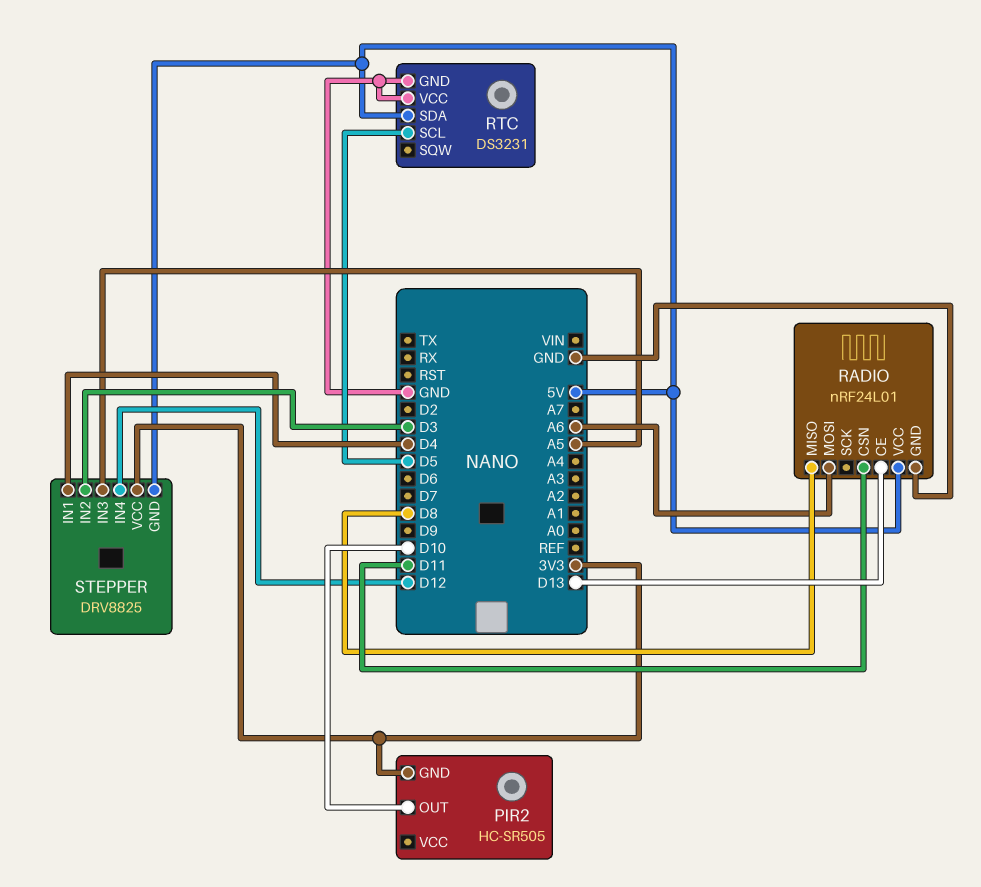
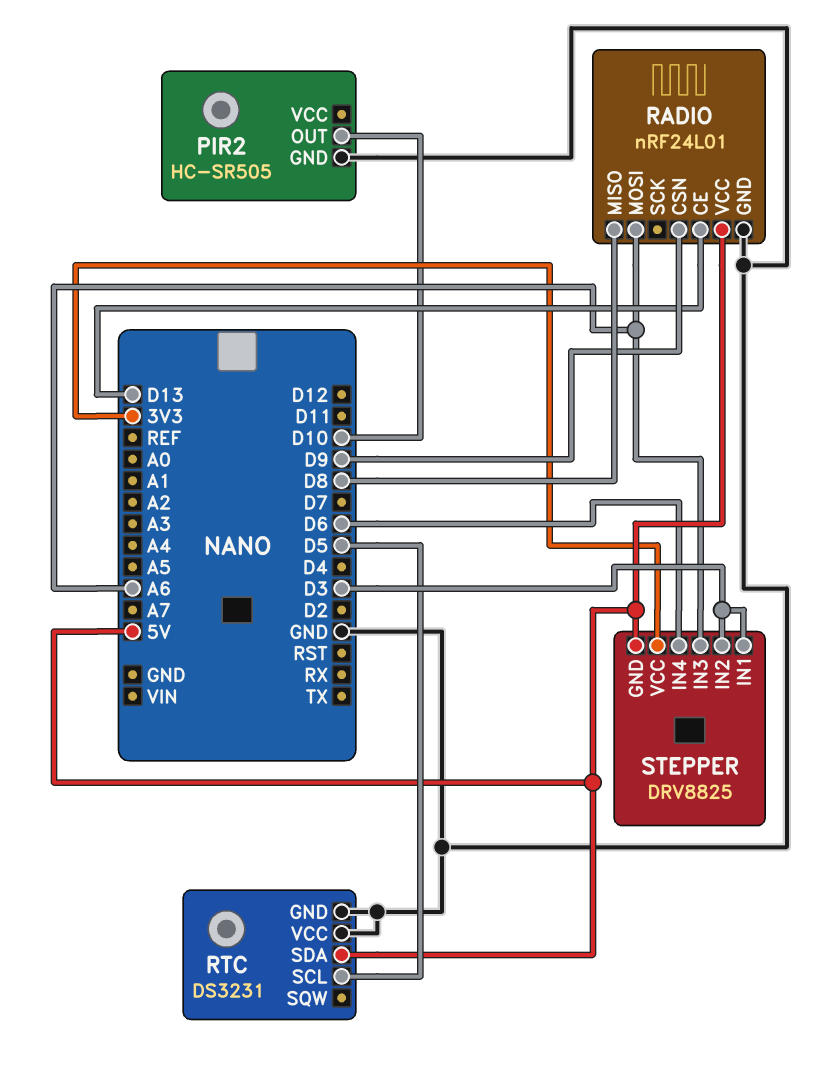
PIR2 pin GND: 3V3 -> GND
RADIO pin CSN: D11 -> D9
STEPPER pin IN1: D4 -> D3
STEPPER pin IN3: A5 -> A6
STEPPER pin IN4: D12 -> D6

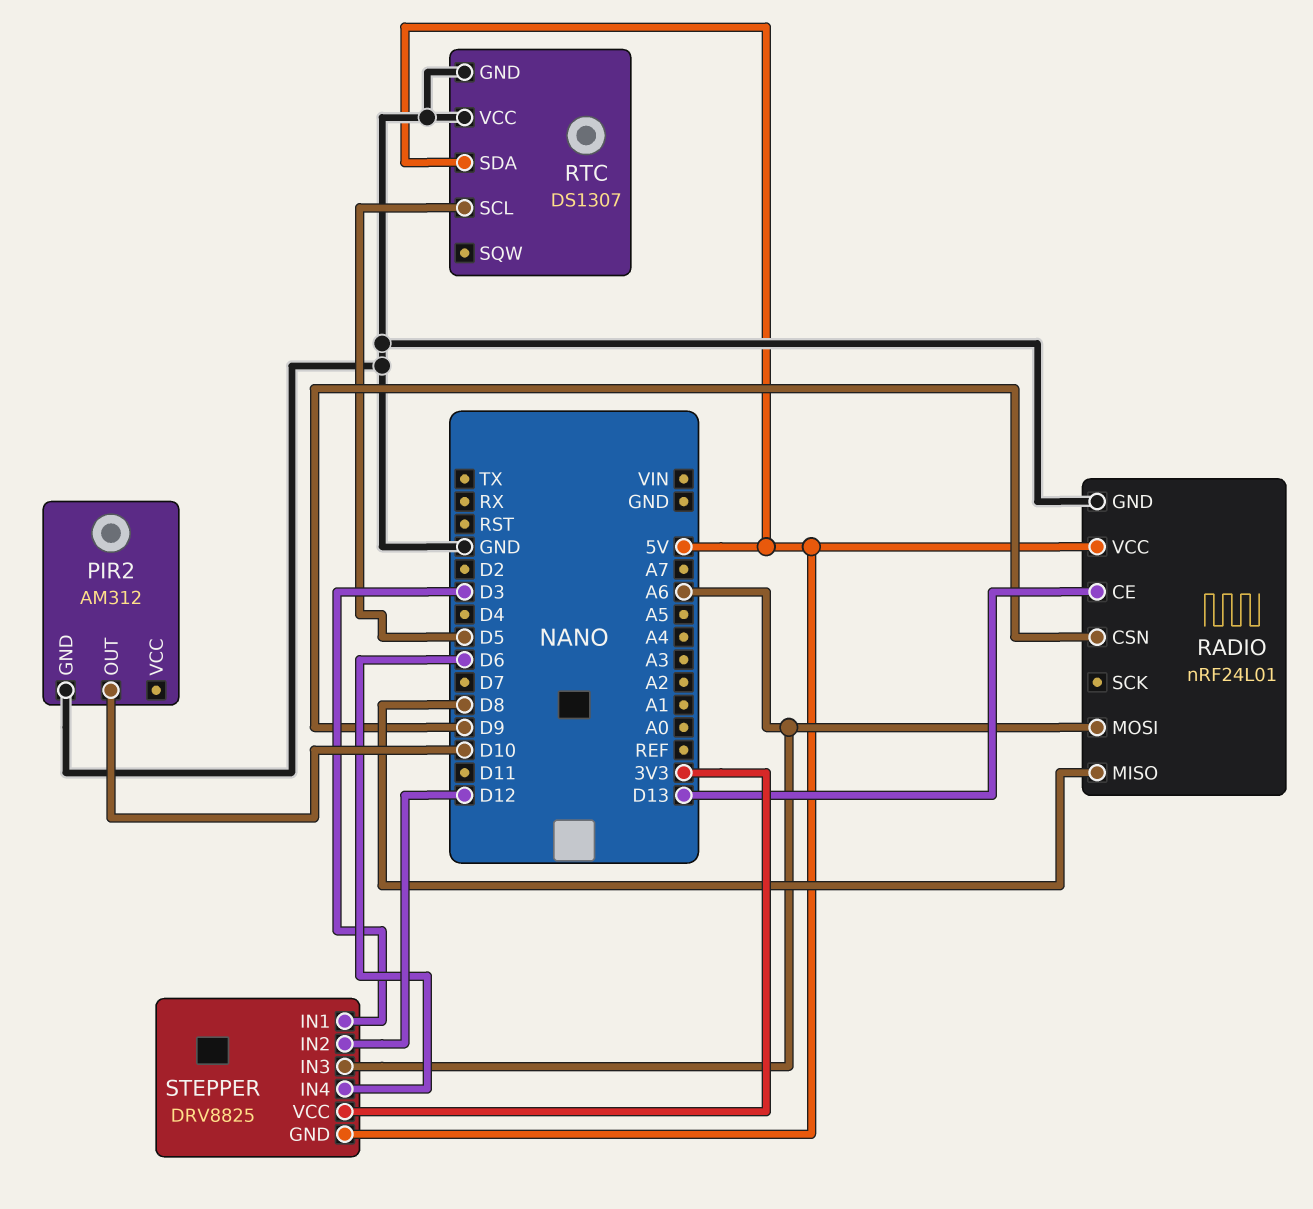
PIR2: HC-SR505 -> AM312
RTC: DS3231 -> DS1307
STEPPER pin IN2: D3 -> D12

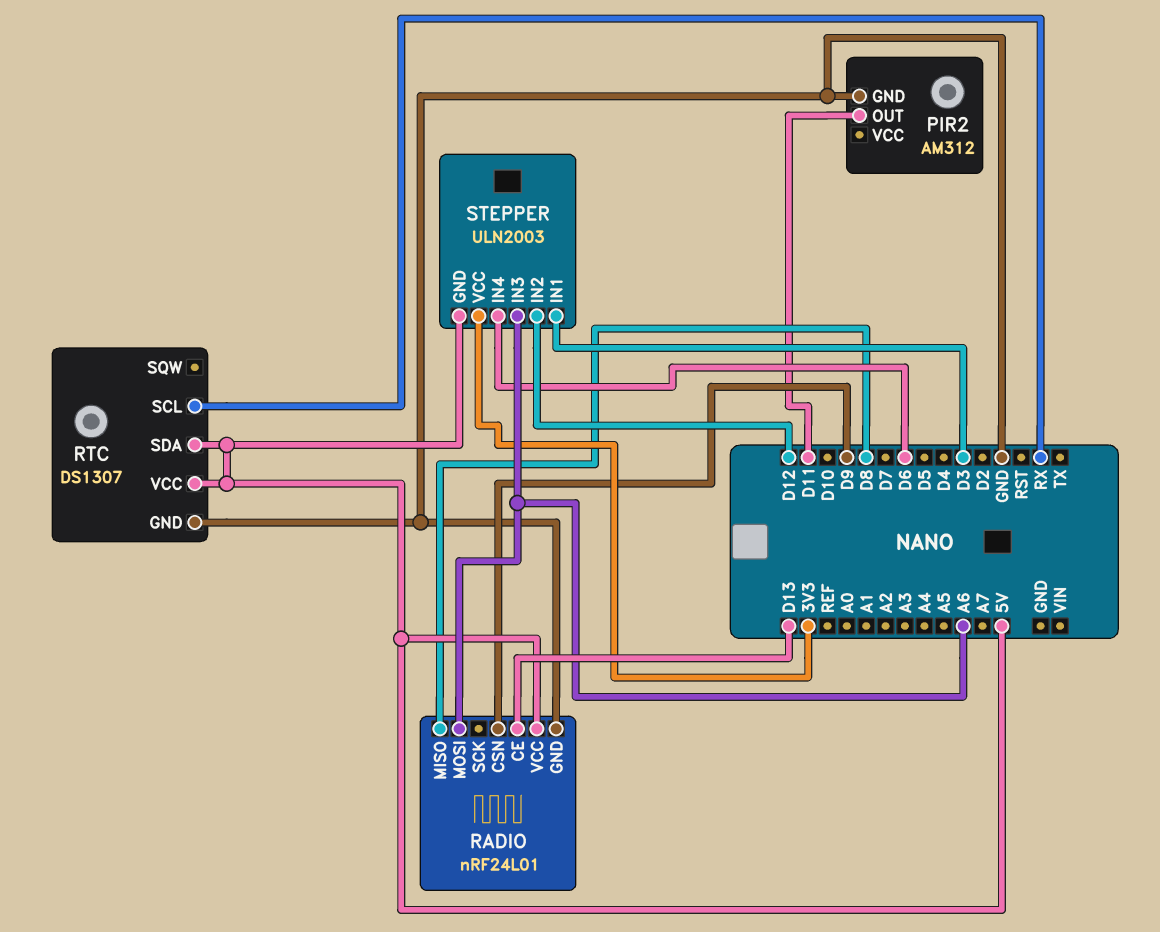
PIR2 pin OUT: D10 -> D11
RTC pin SCL: D5 -> RX
RTC pin VCC: GND -> 5V
STEPPER: DRV8825 -> ULN2003

